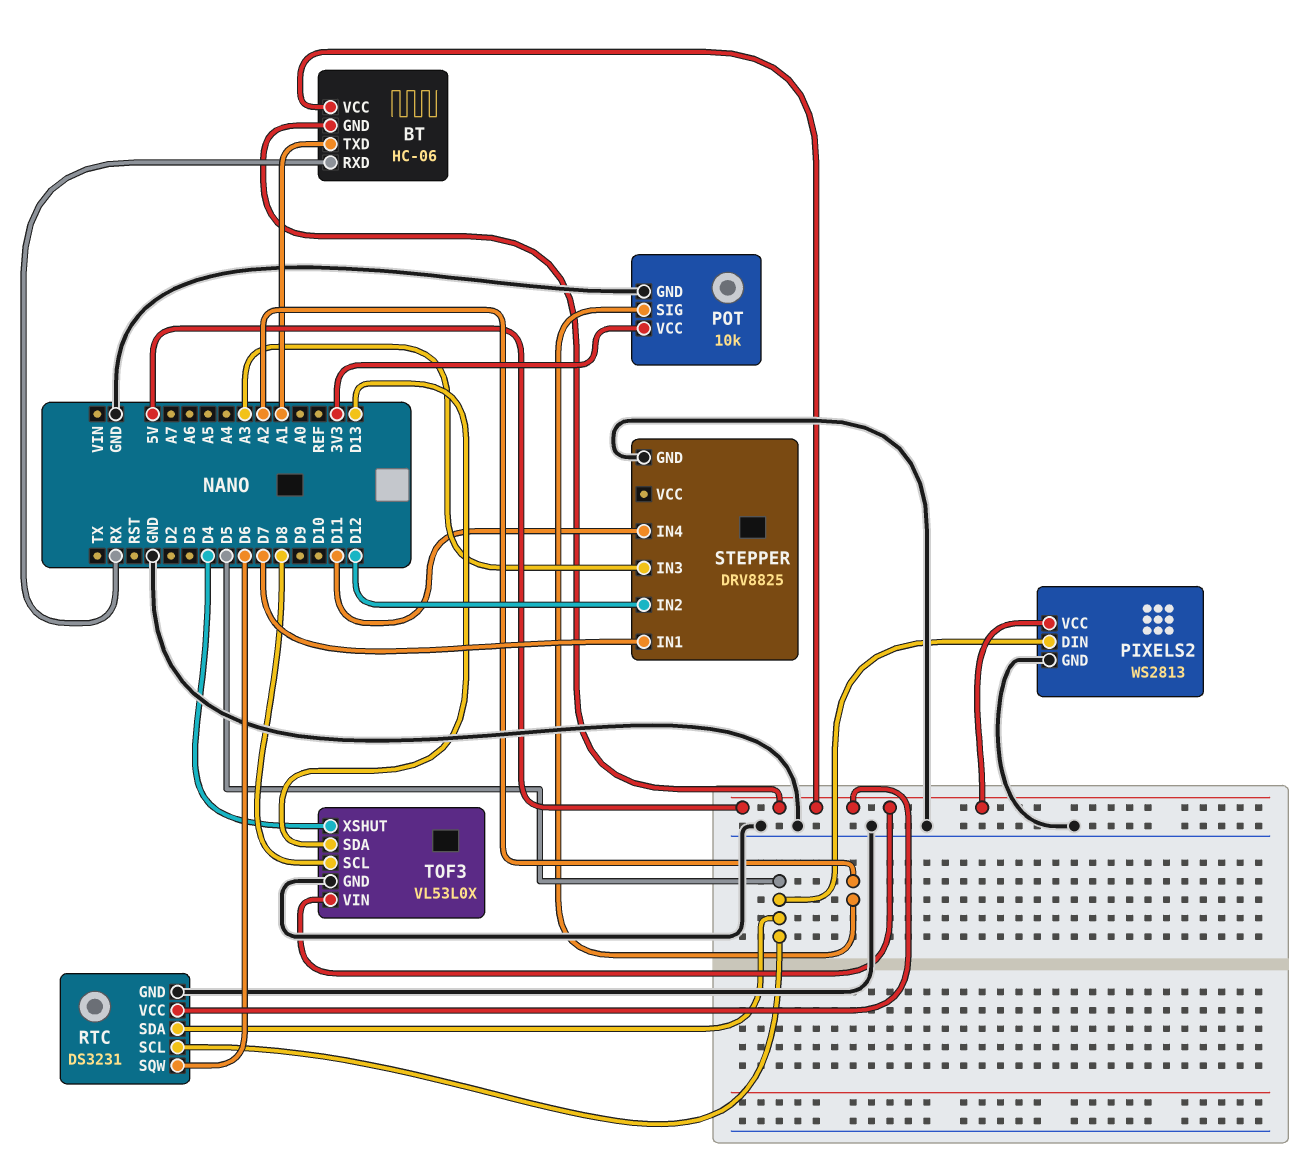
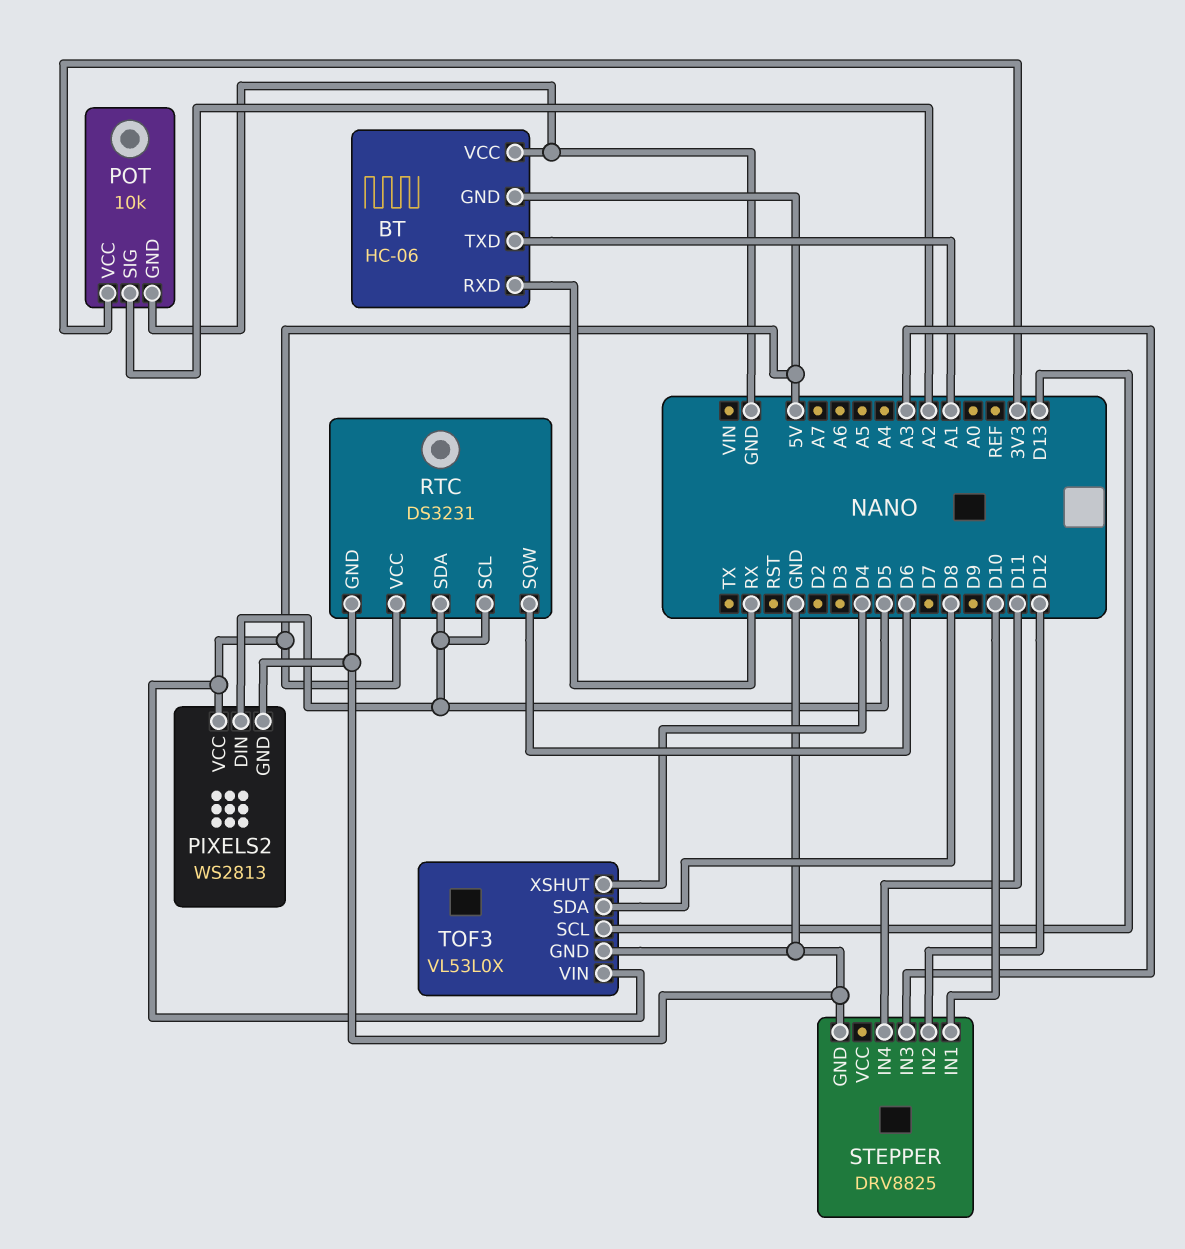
BT pin VCC: 5V -> GND
STEPPER pin IN1: D7 -> D10
TOF3 pin SCL: D8 -> D13
TOF3 pin SDA: D13 -> D8

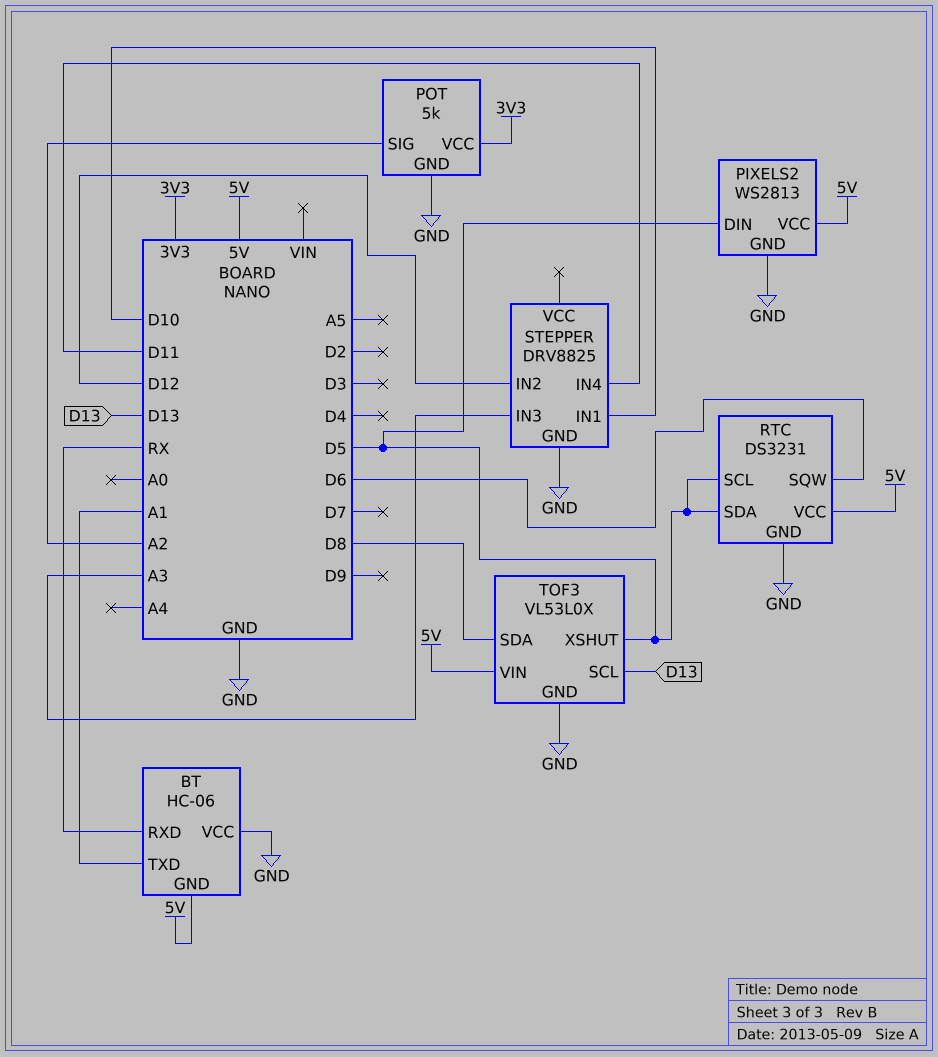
POT: 10k -> 5k
TOF3 pin XSHUT: D4 -> D5

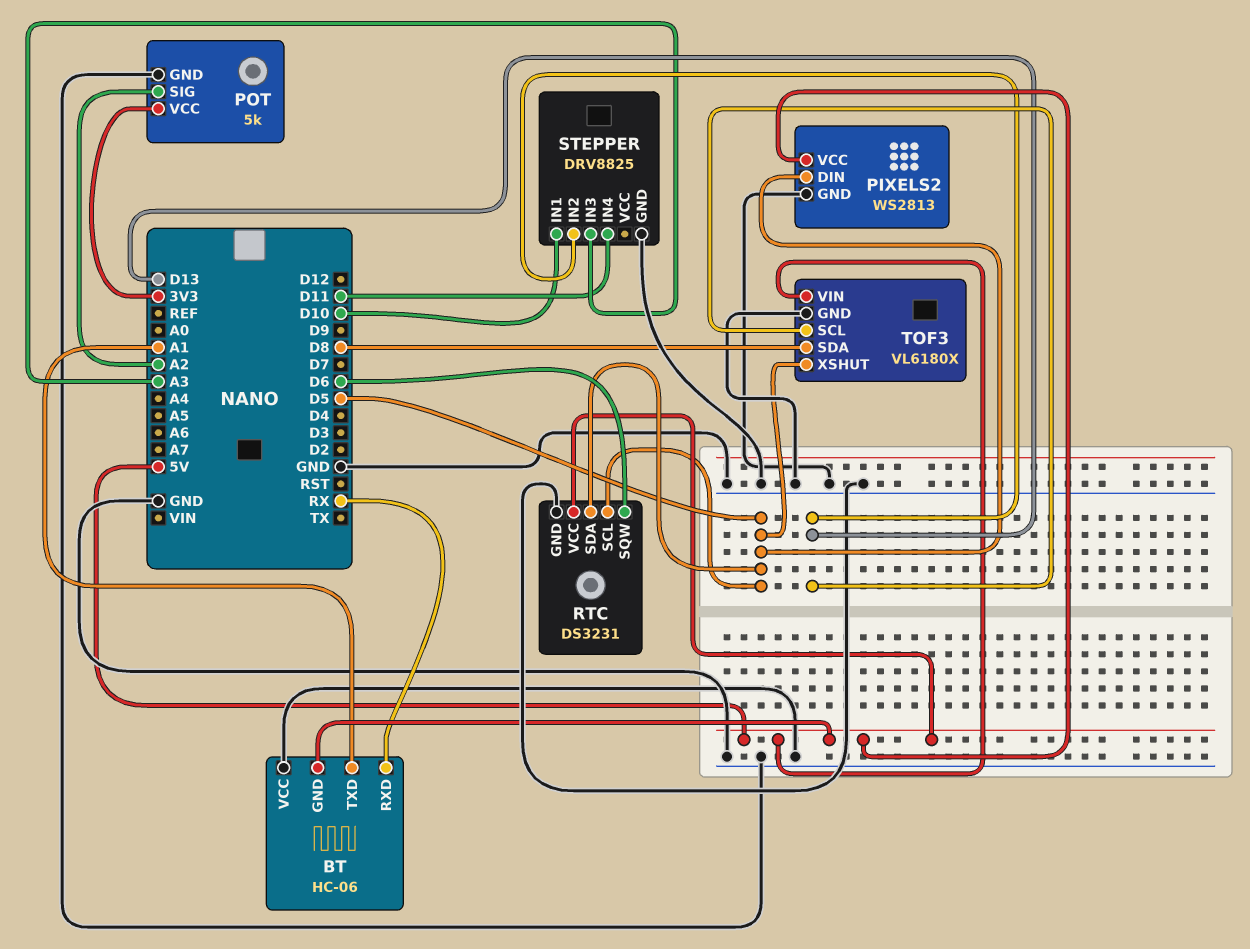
STEPPER pin IN2: D12 -> D13
TOF3: VL53L0X -> VL6180X

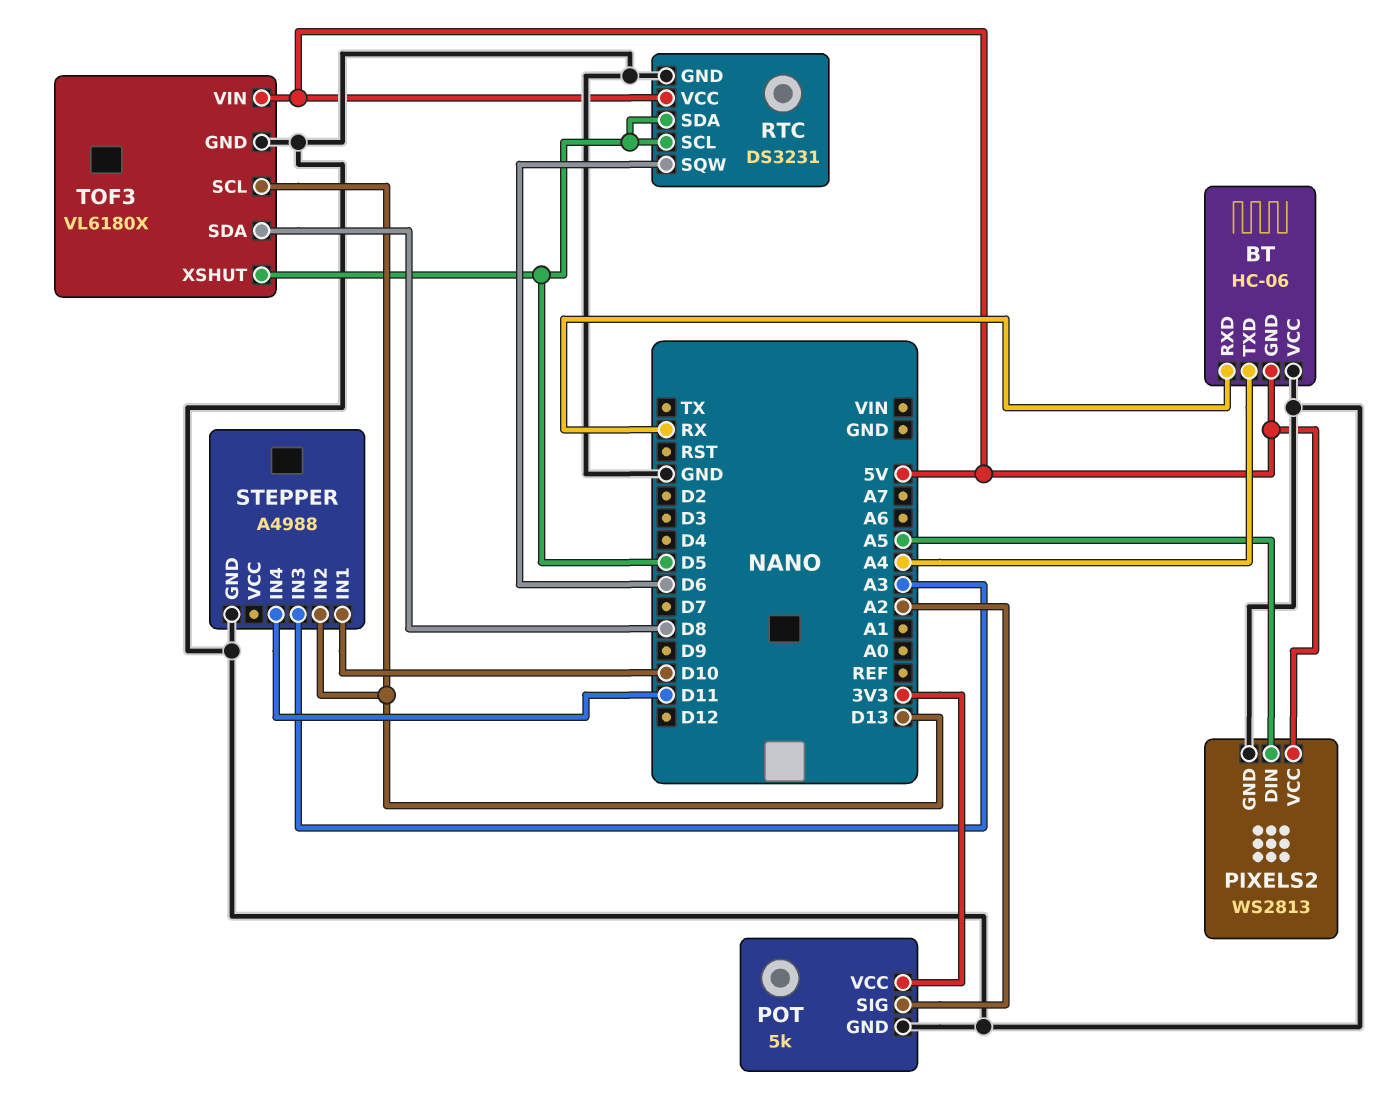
BT pin TXD: A1 -> A4
PIXELS2 pin DIN: D5 -> A5
STEPPER: DRV8825 -> A4988

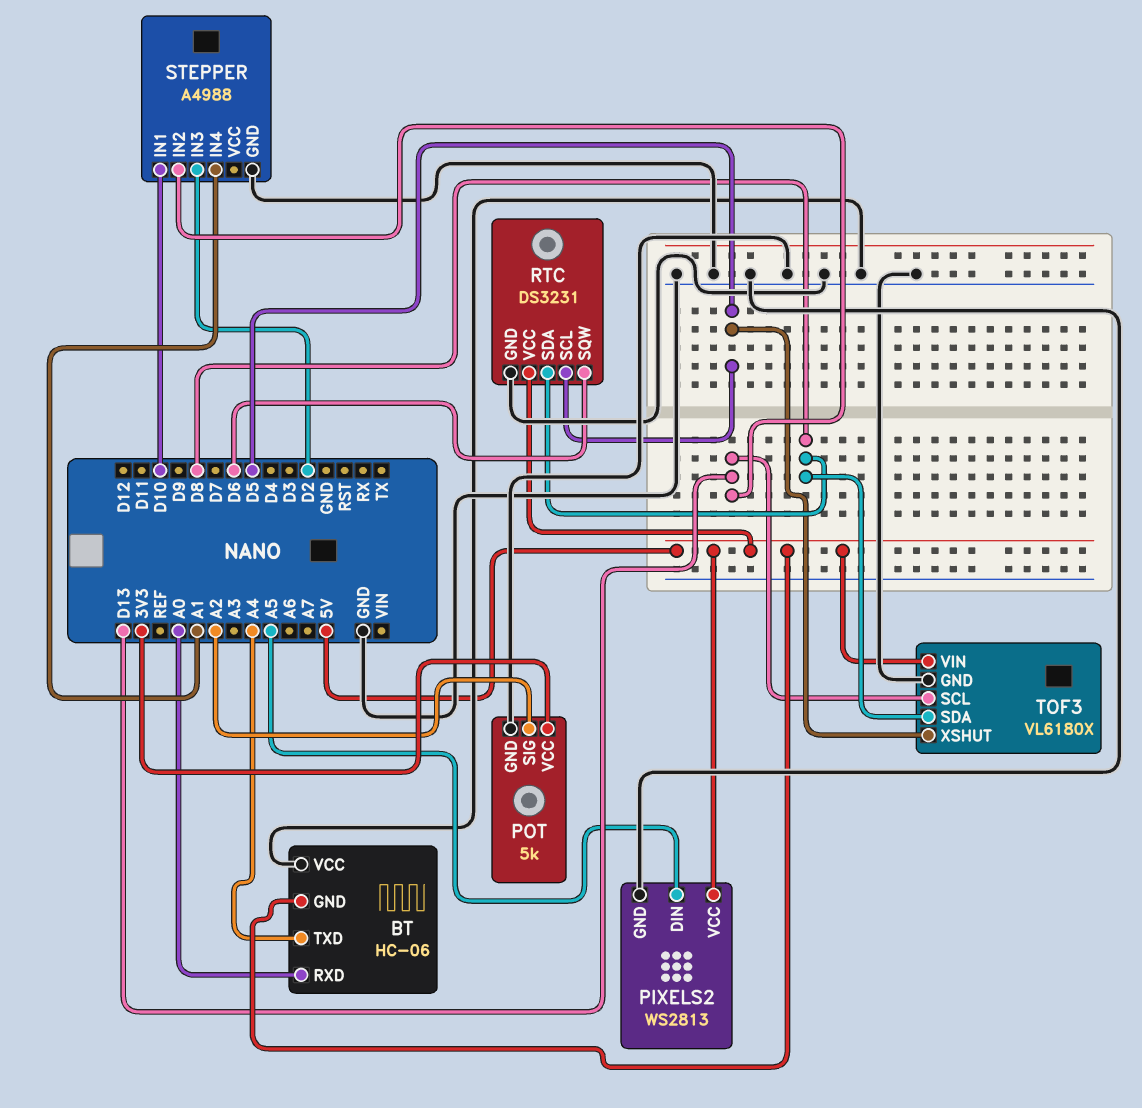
BT pin RXD: RX -> A0
RTC pin SDA: D5 -> D8
STEPPER pin IN3: A3 -> D2
STEPPER pin IN4: D11 -> A1

